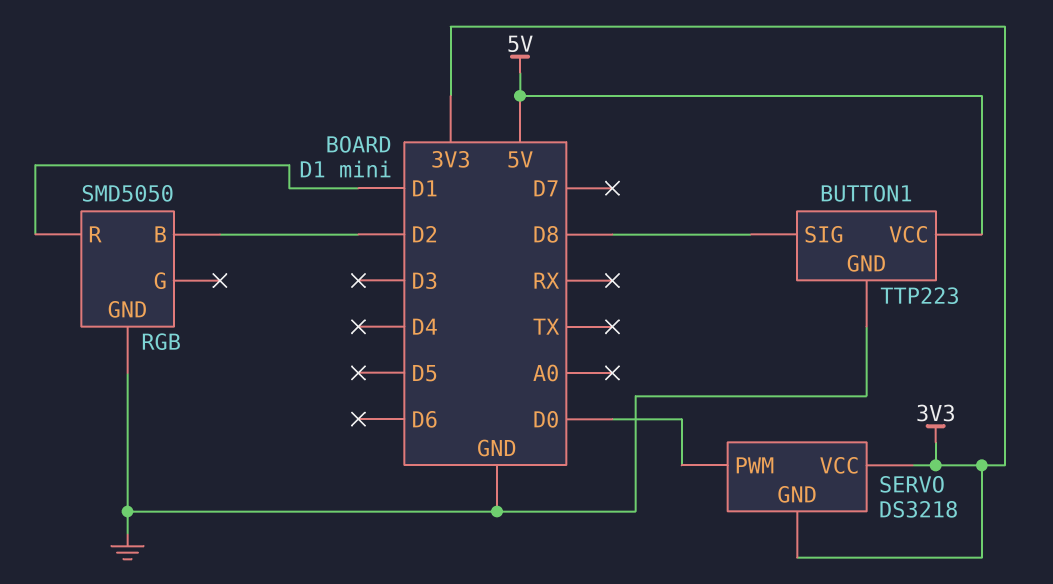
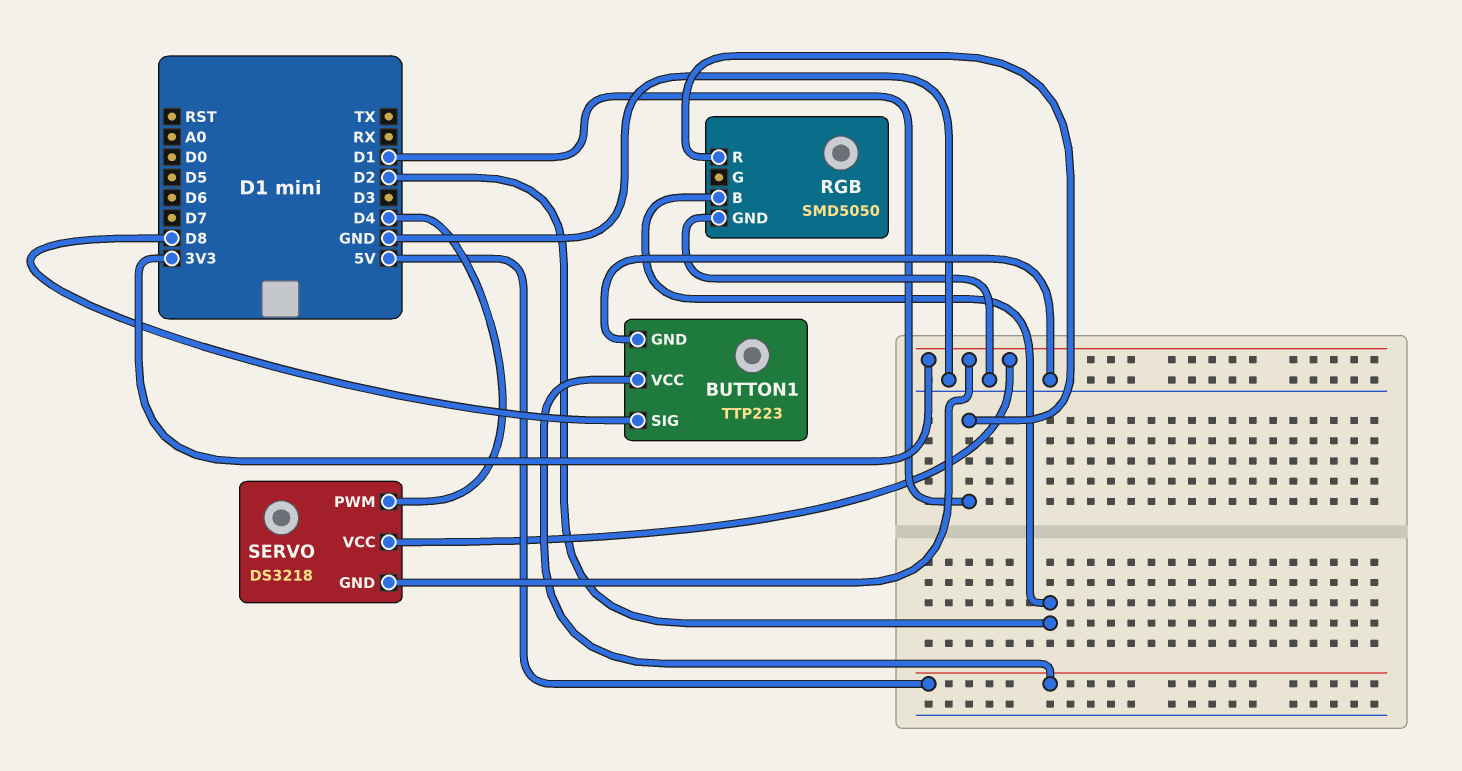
SERVO pin PWM: D0 -> D4

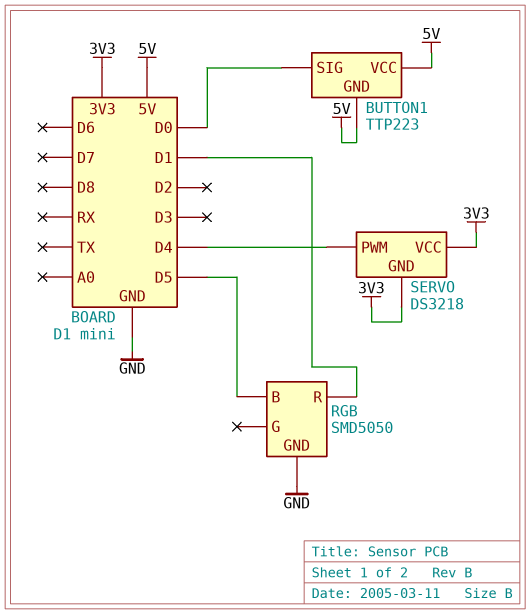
BUTTON1 pin GND: GND -> 5V
BUTTON1 pin SIG: D8 -> D0
RGB pin B: D2 -> D5

